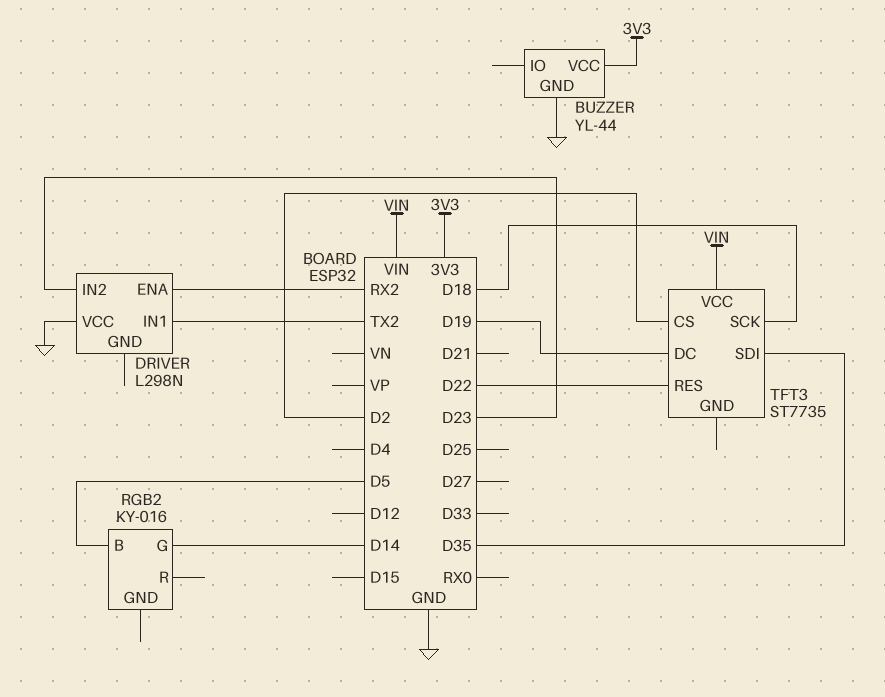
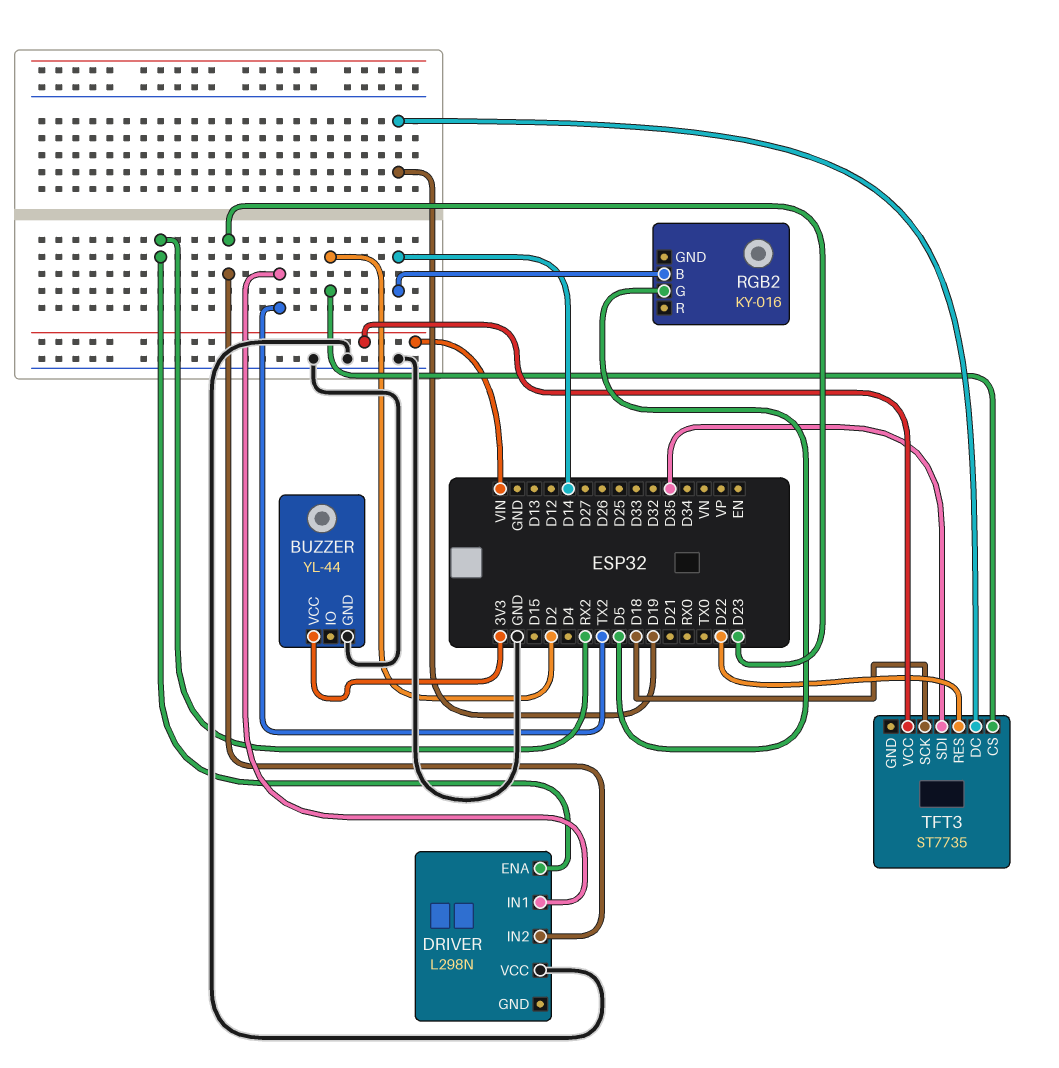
RGB2 pin B: D5 -> D14
RGB2 pin G: D14 -> D5

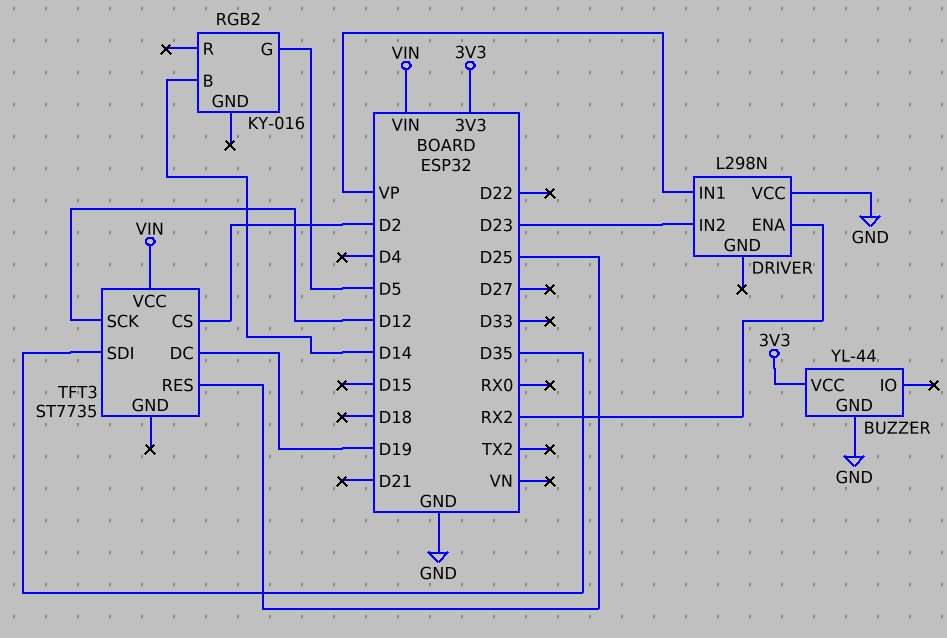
DRIVER pin IN1: TX2 -> VP
TFT3 pin RES: D22 -> D25
TFT3 pin SCK: D18 -> D12

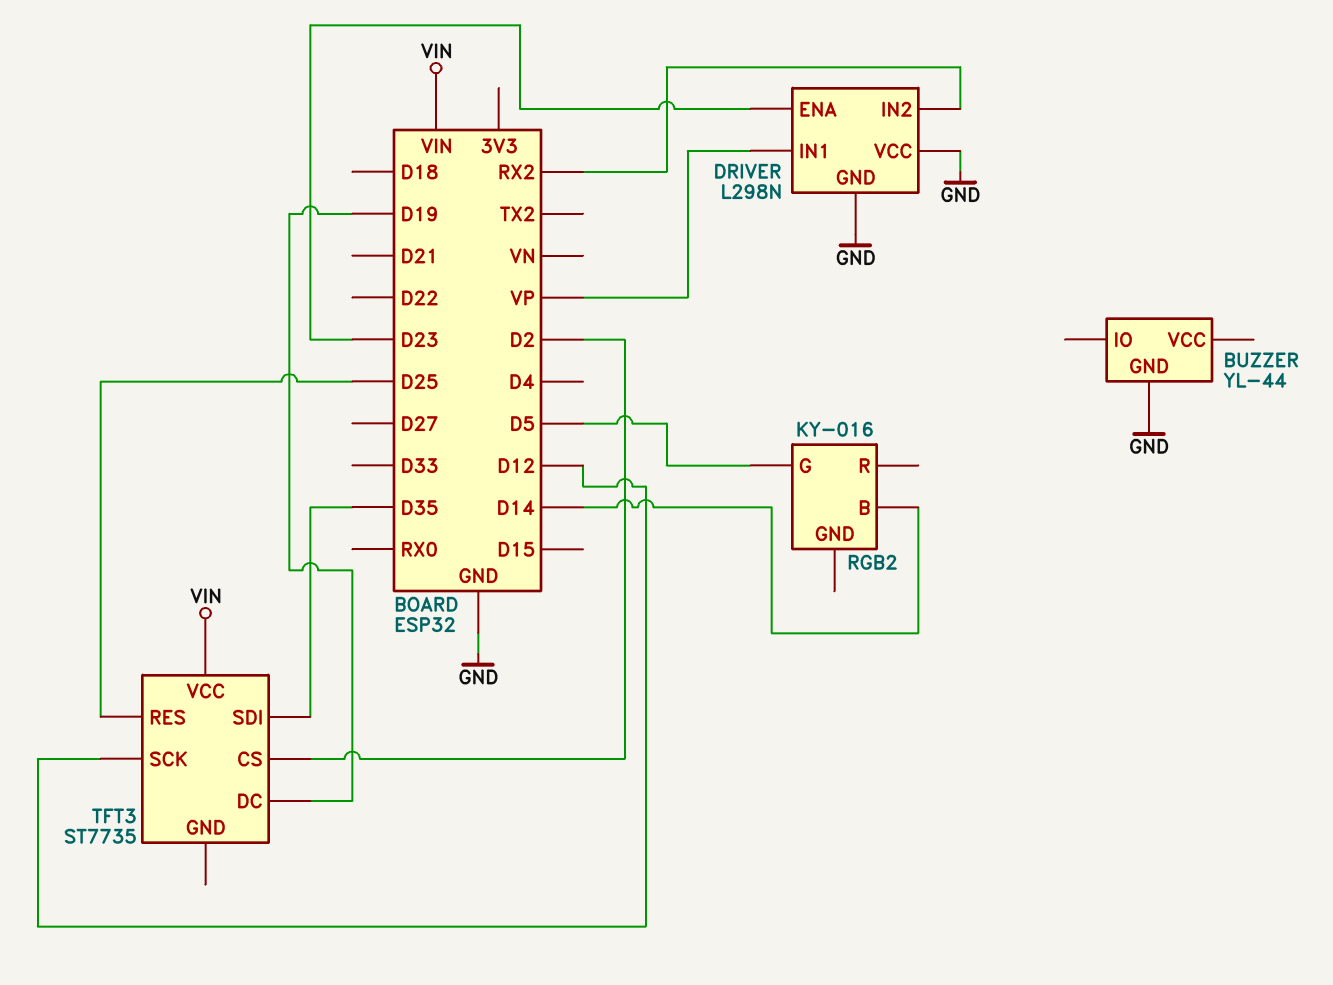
BUZZER pin VCC: 3V3 -> none
DRIVER pin ENA: RX2 -> D23
DRIVER pin GND: none -> GND
DRIVER pin IN2: D23 -> RX2

